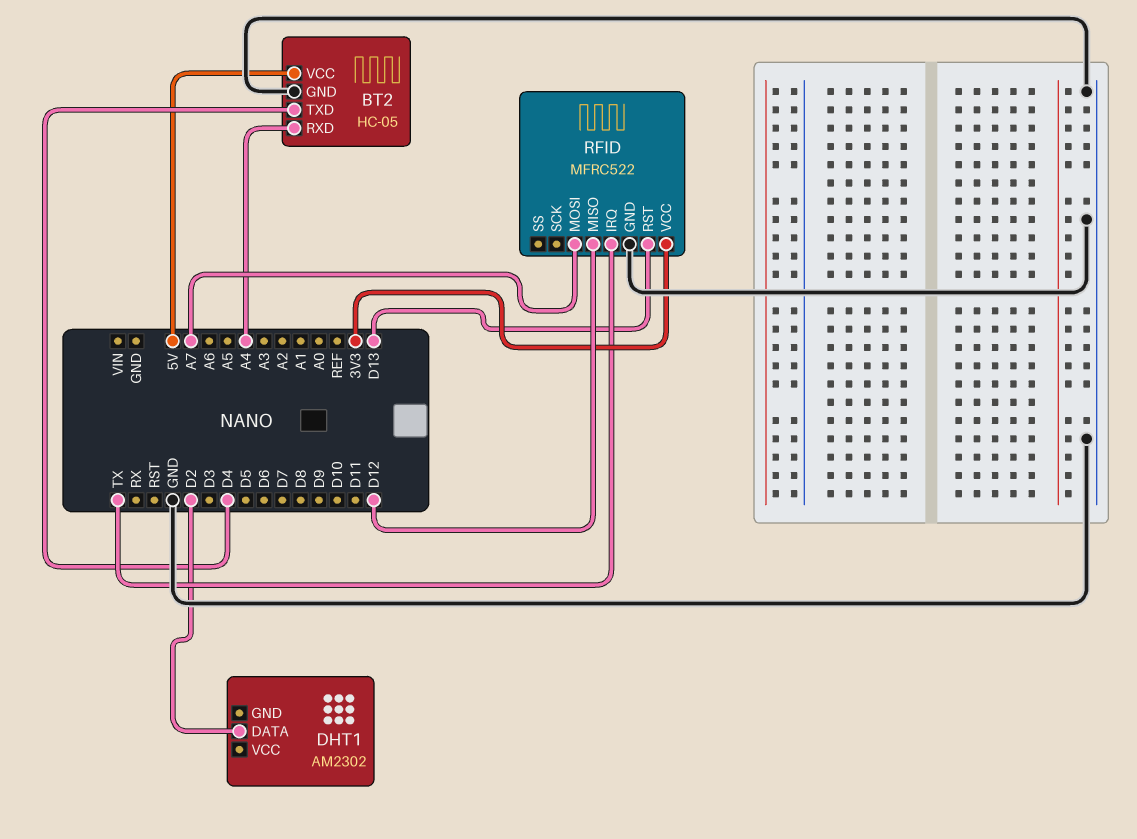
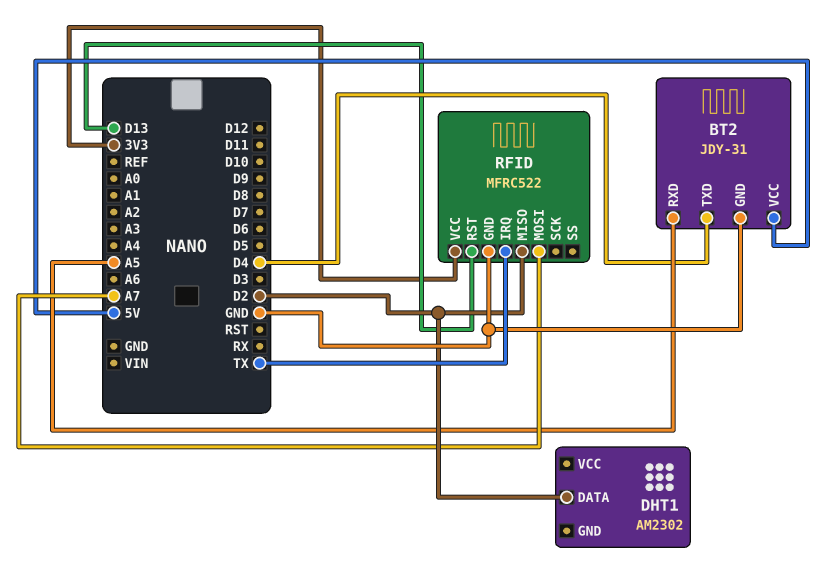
BT2: HC-05 -> JDY-31
BT2 pin RXD: A4 -> A5
RFID pin MISO: D12 -> D2

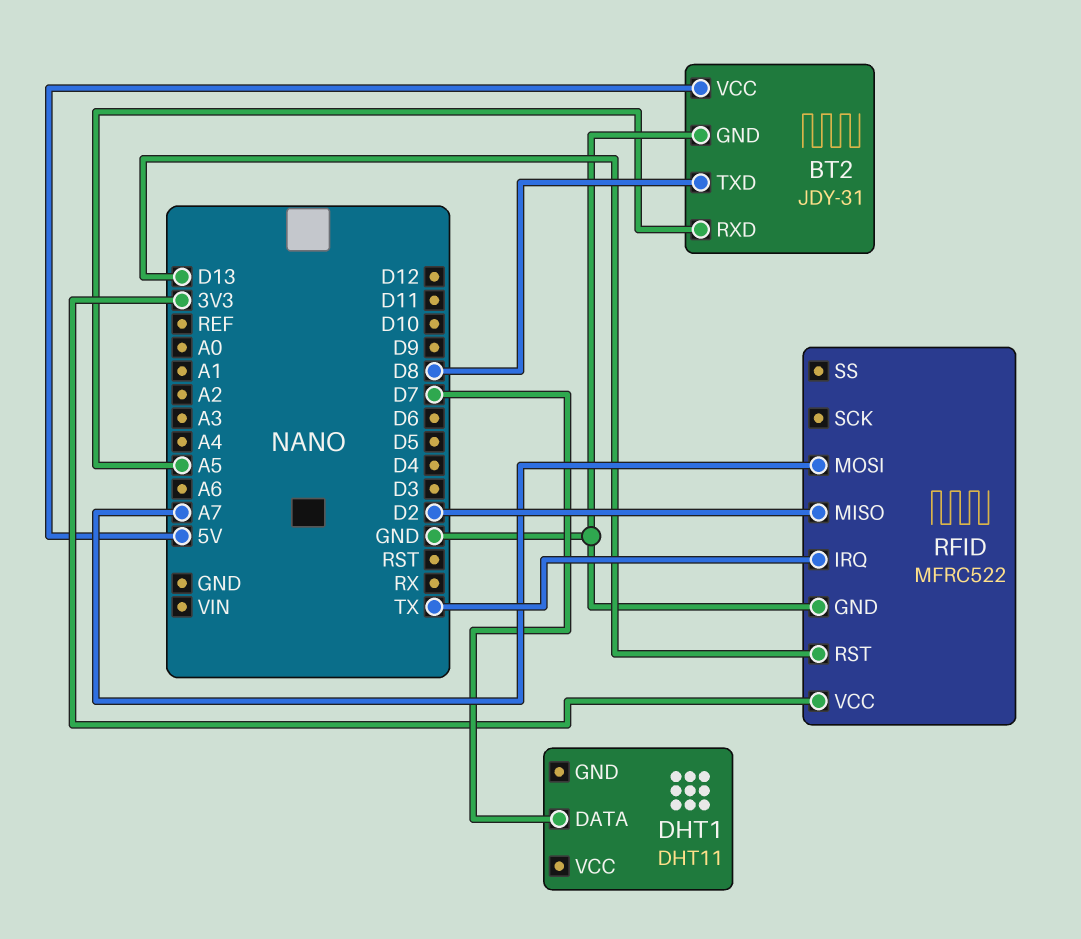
BT2 pin TXD: D4 -> D8
DHT1: AM2302 -> DHT11
DHT1 pin DATA: D2 -> D7

